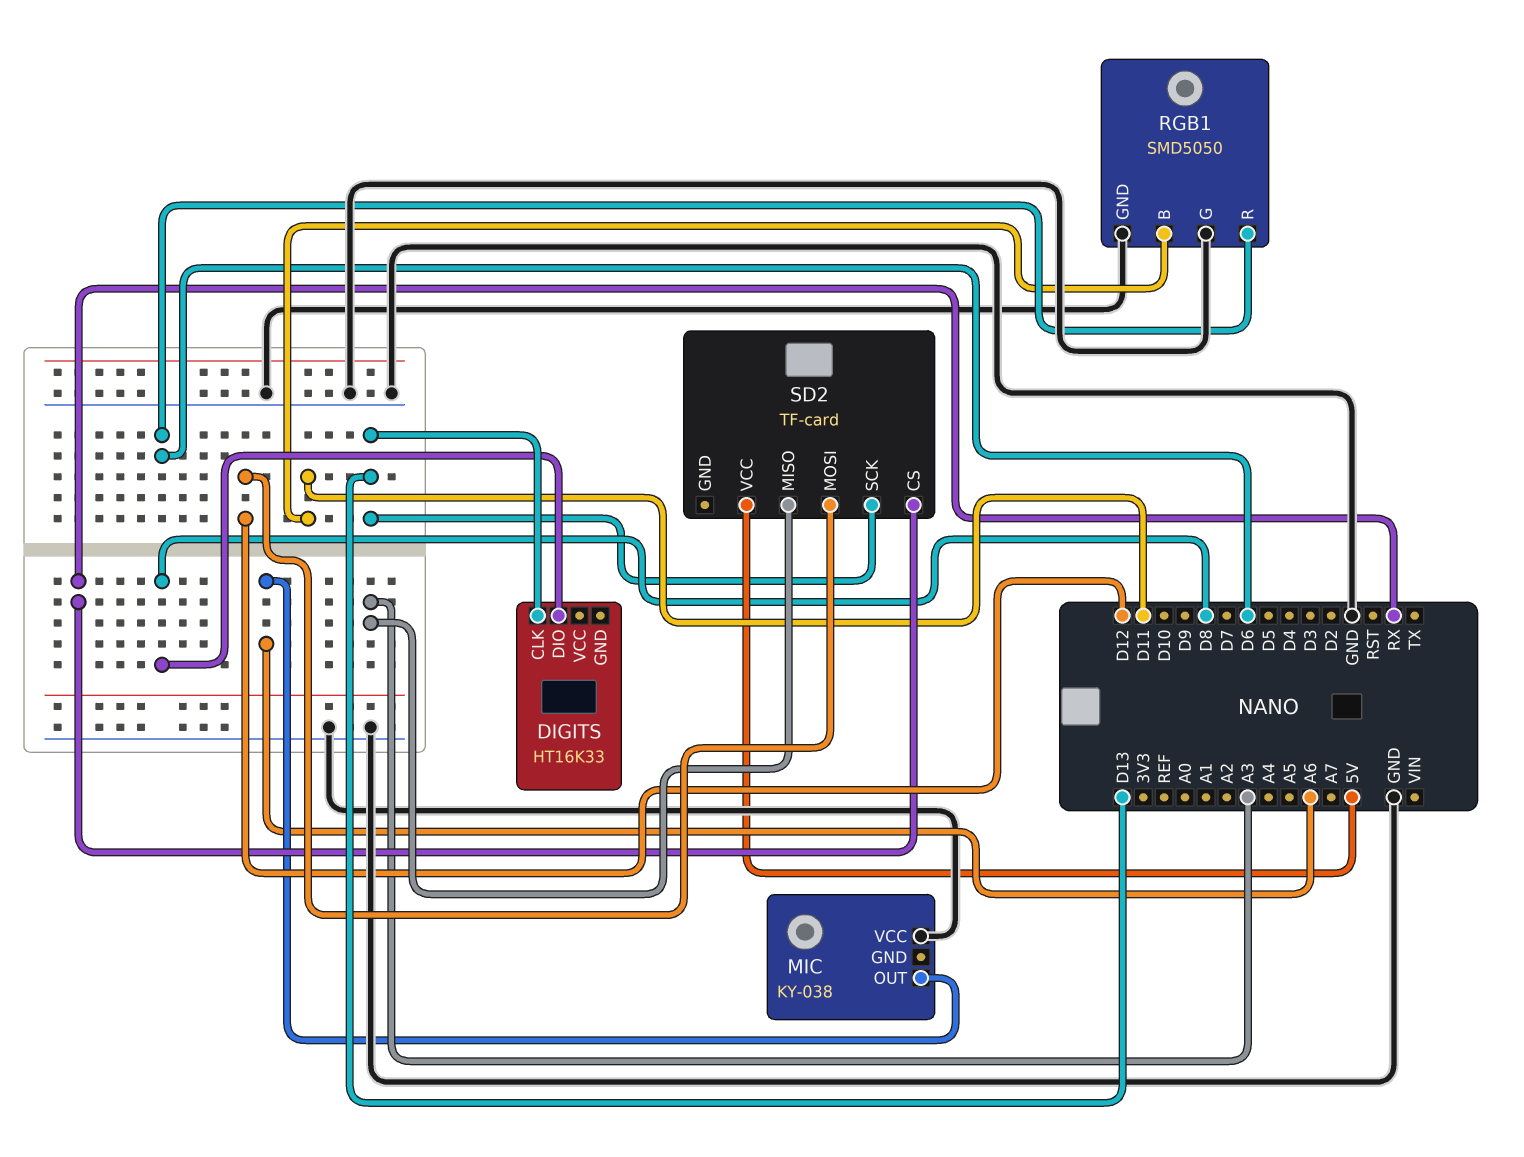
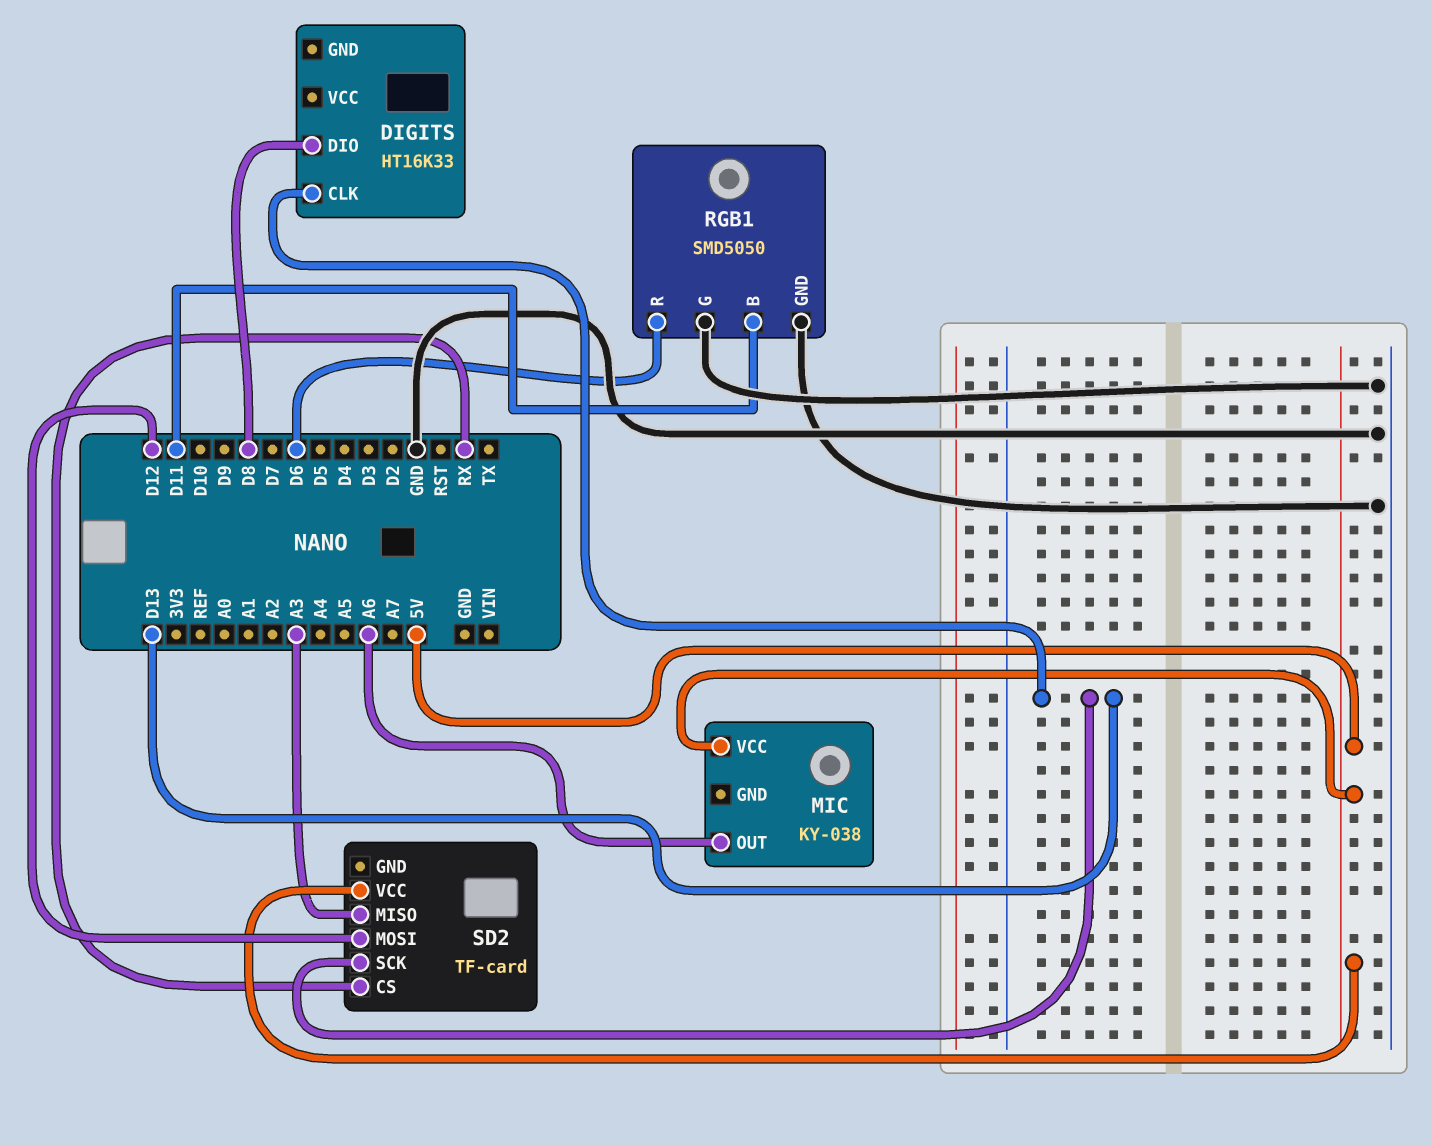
MIC pin VCC: GND -> 5V

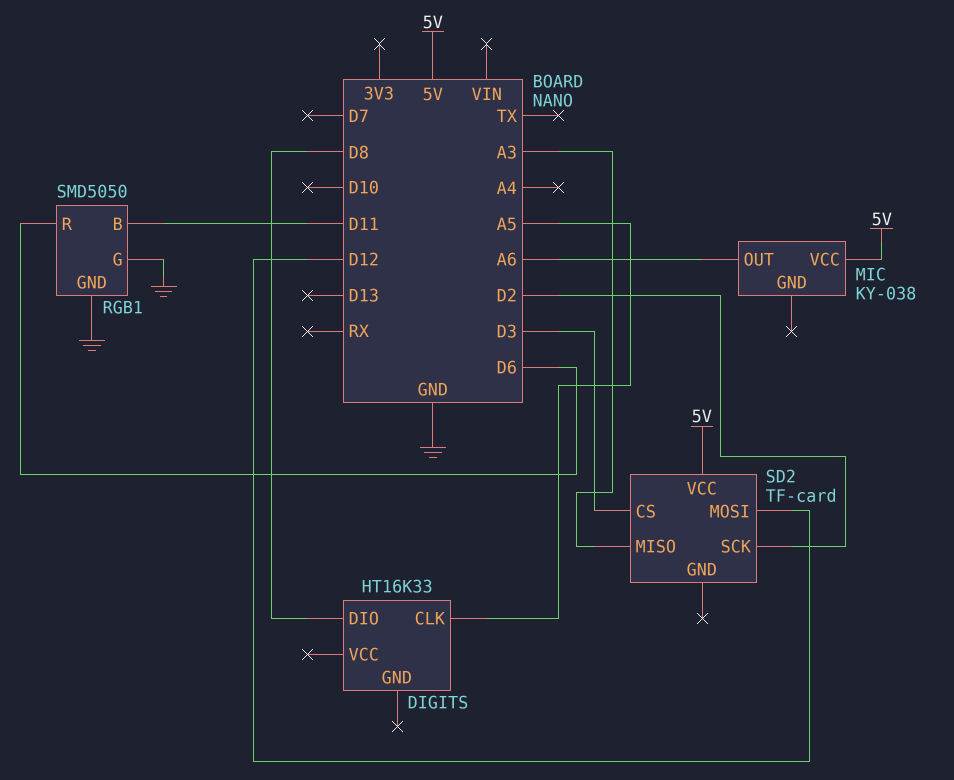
DIGITS pin CLK: D13 -> A5
SD2 pin CS: RX -> D3
SD2 pin SCK: D13 -> D2

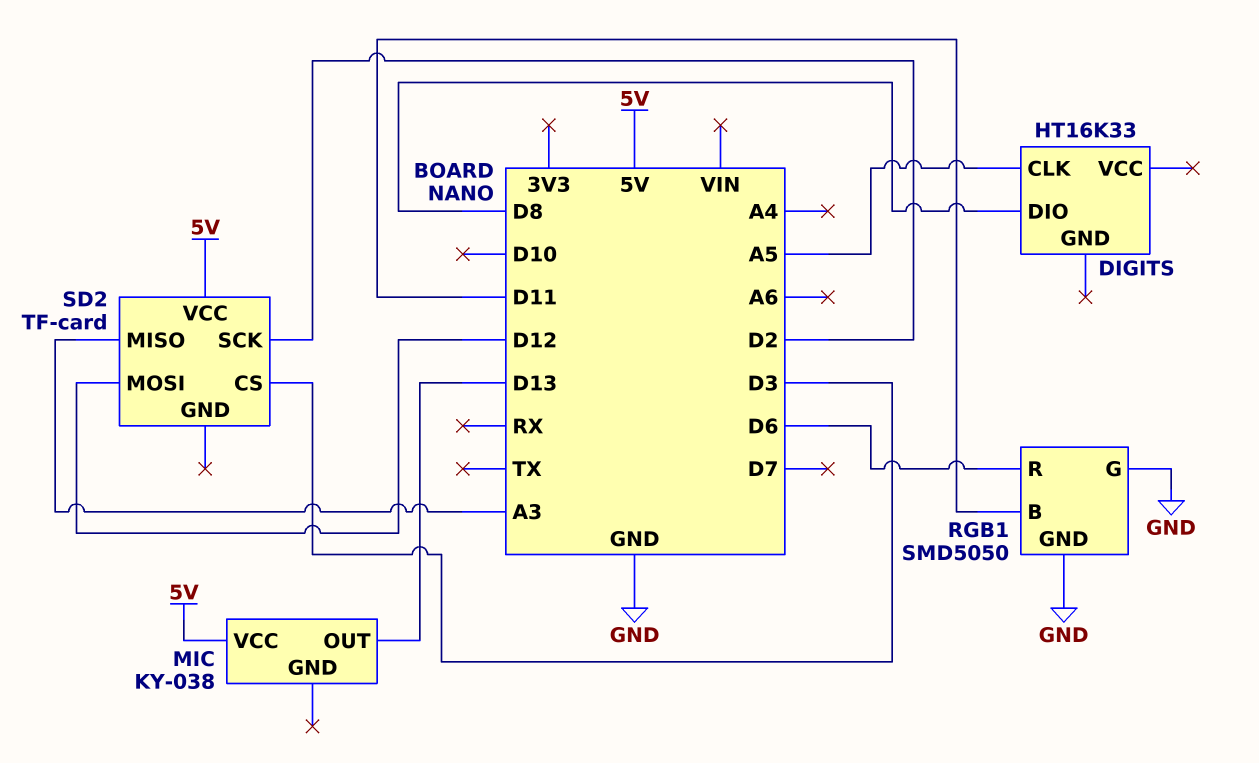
MIC pin OUT: A6 -> D13

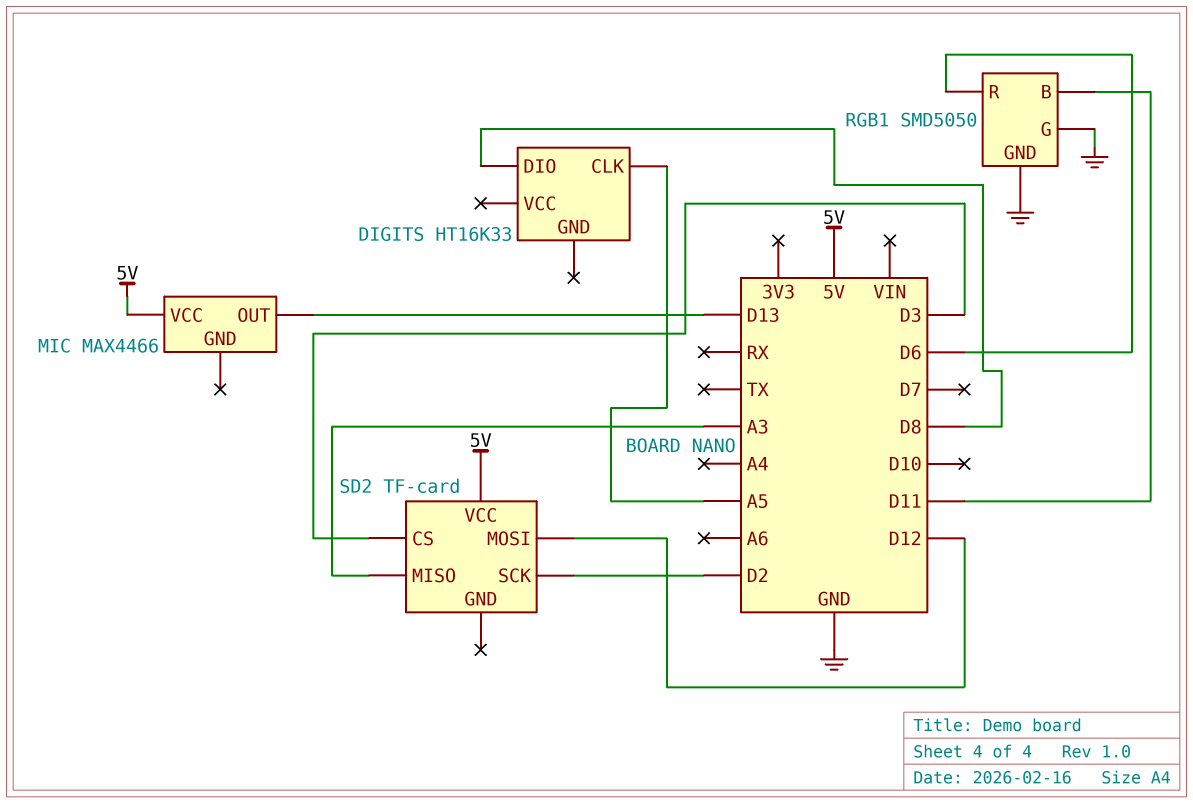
MIC: KY-038 -> MAX4466

